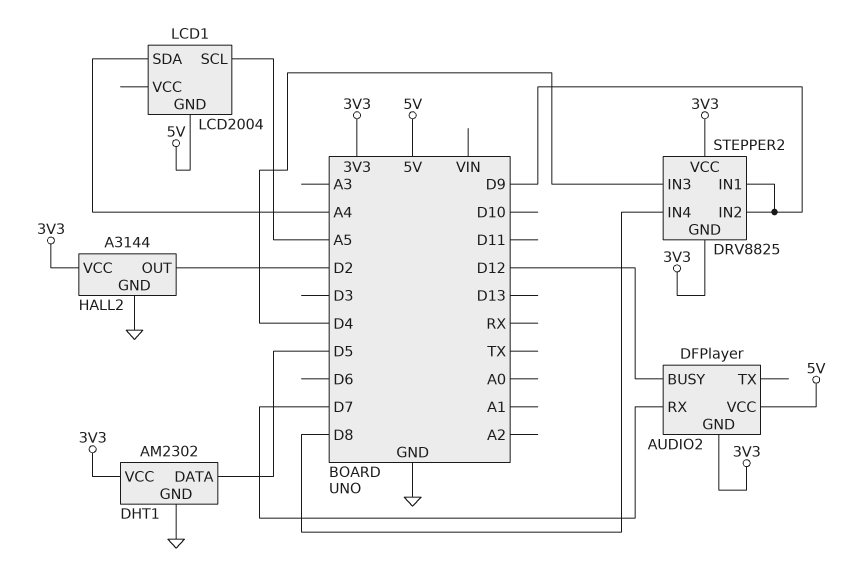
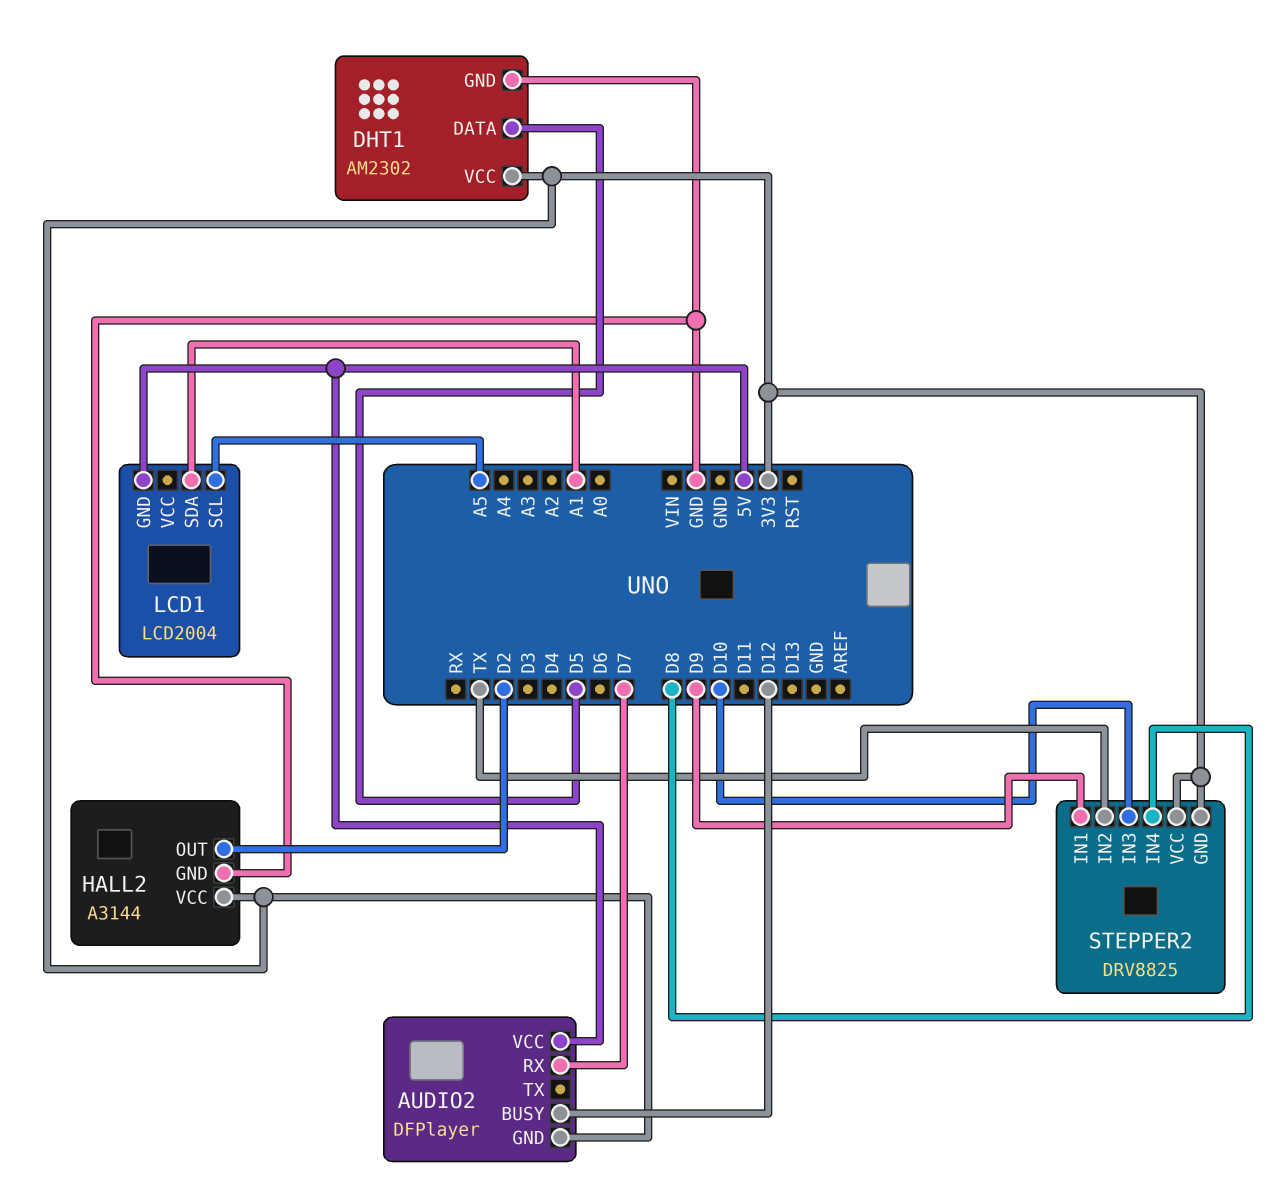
LCD1 pin SDA: A4 -> A1
STEPPER2 pin IN2: D9 -> TX
STEPPER2 pin IN3: D4 -> D10

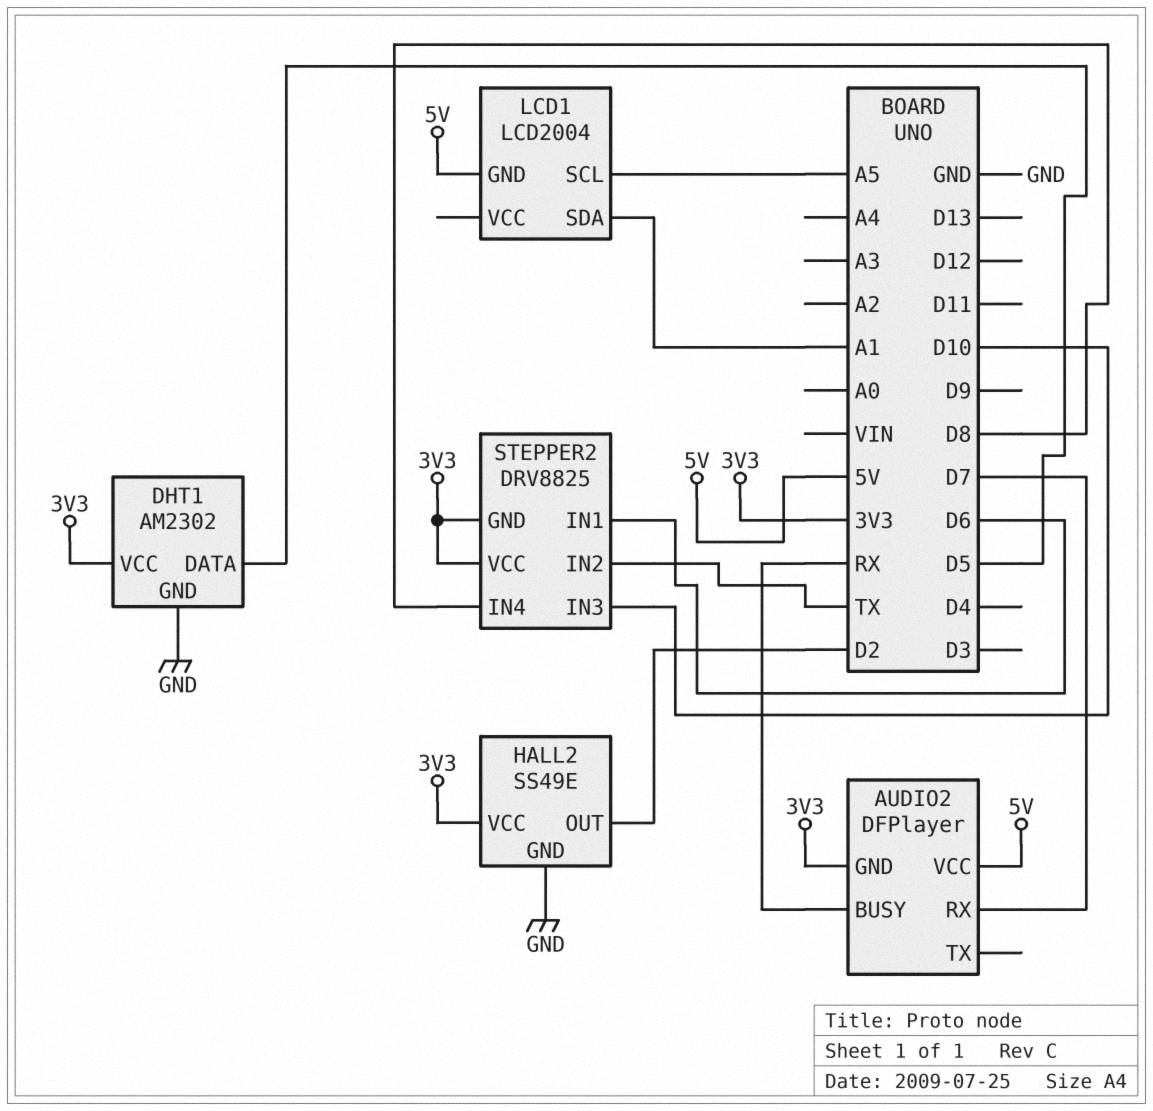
AUDIO2 pin BUSY: D12 -> RX
HALL2: A3144 -> SS49E
STEPPER2 pin IN1: D9 -> D6

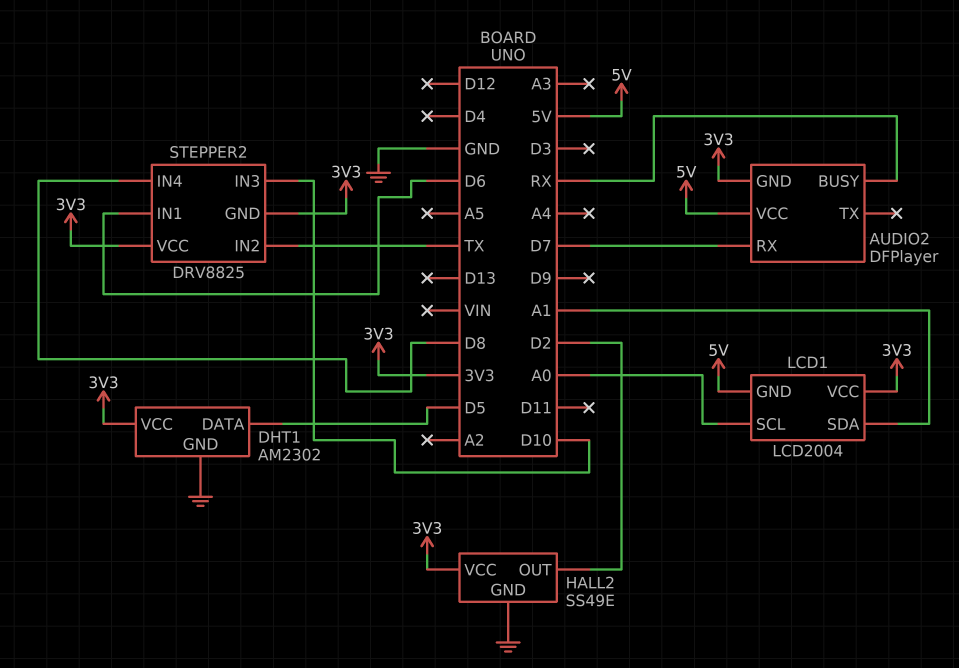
LCD1 pin SCL: A5 -> A0
LCD1 pin VCC: none -> 3V3

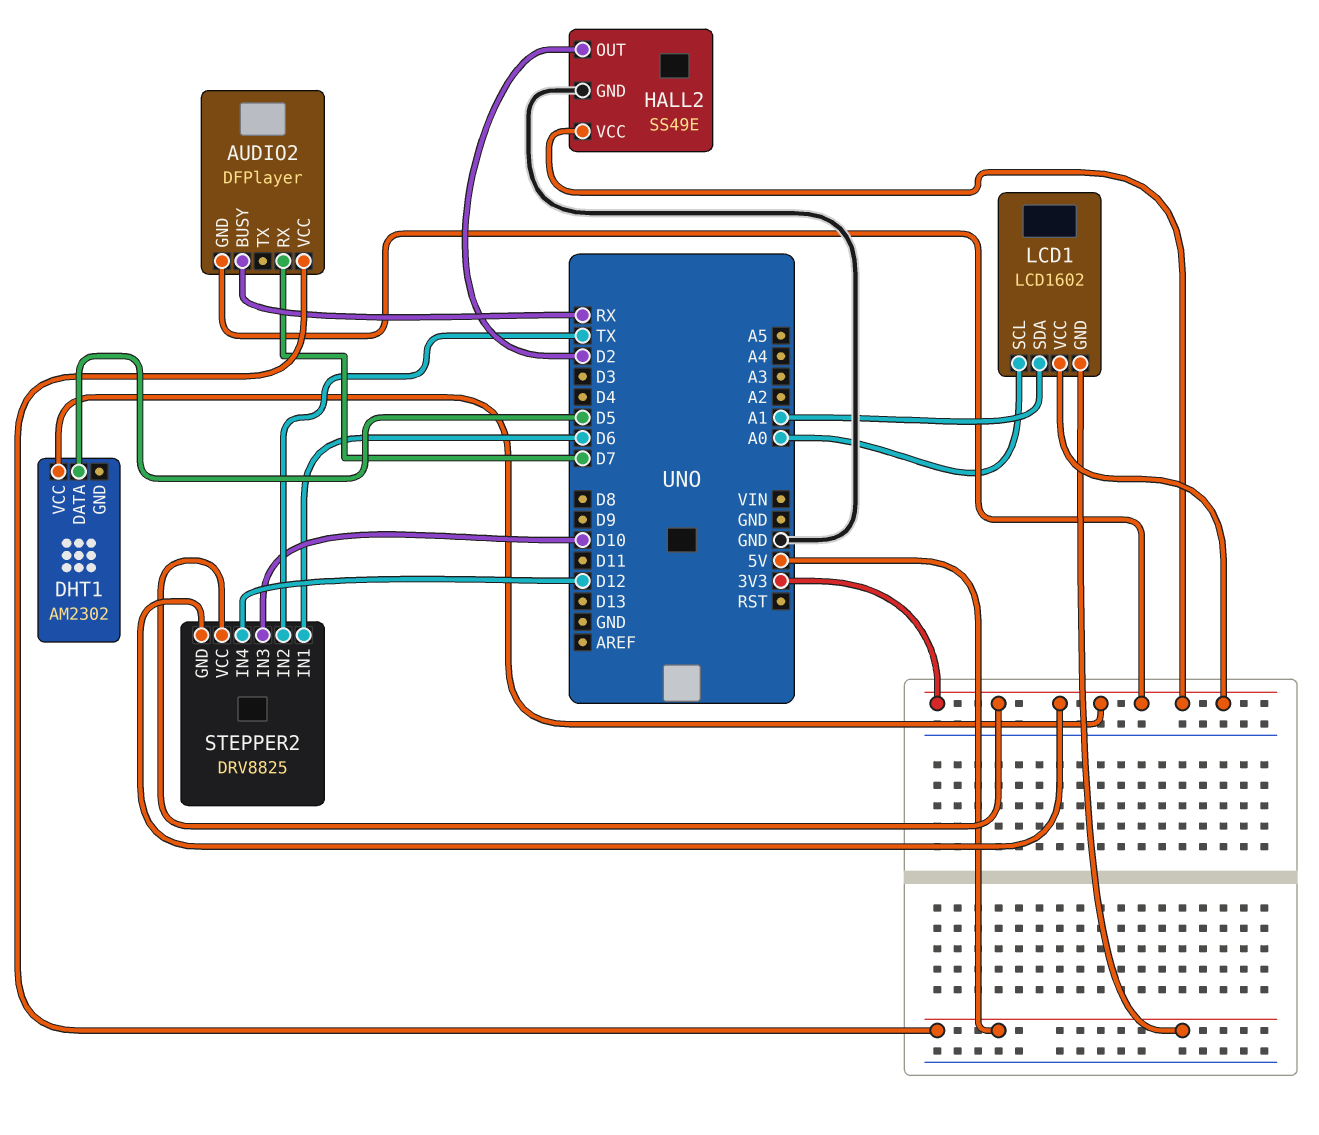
DHT1 pin GND: GND -> none
LCD1: LCD2004 -> LCD1602
STEPPER2 pin IN4: D8 -> D12

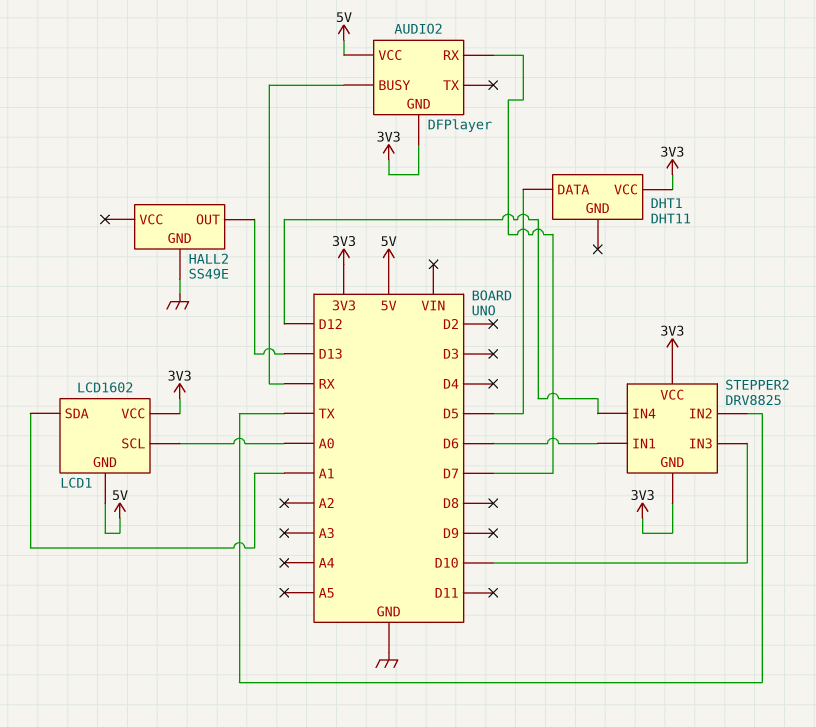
DHT1: AM2302 -> DHT11
HALL2 pin OUT: D2 -> D13
HALL2 pin VCC: 3V3 -> none

